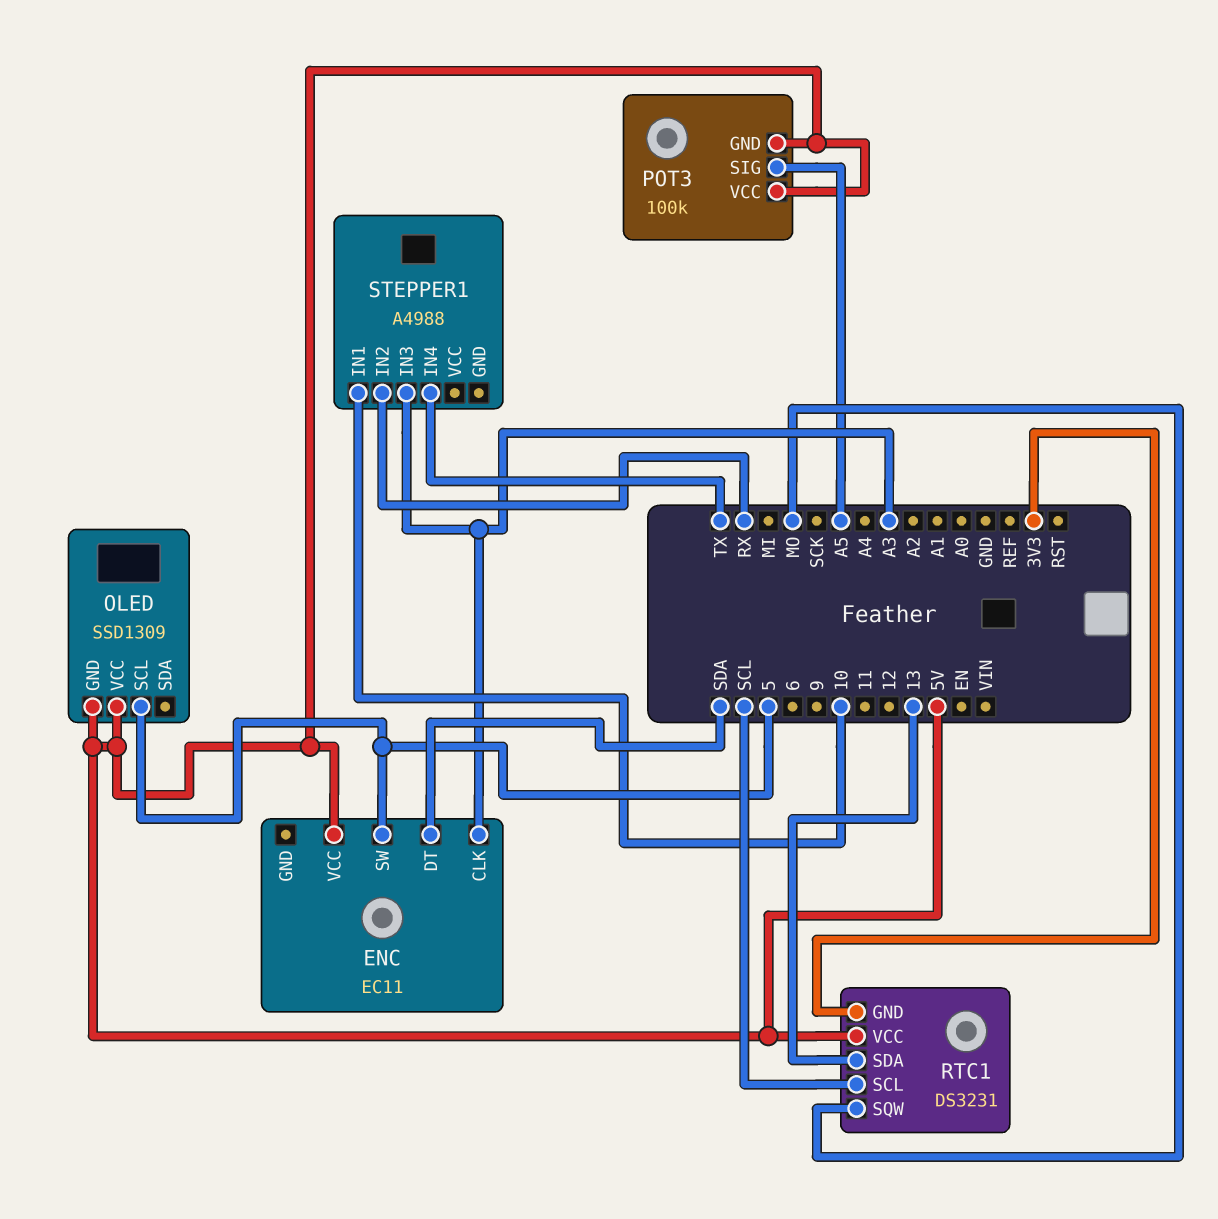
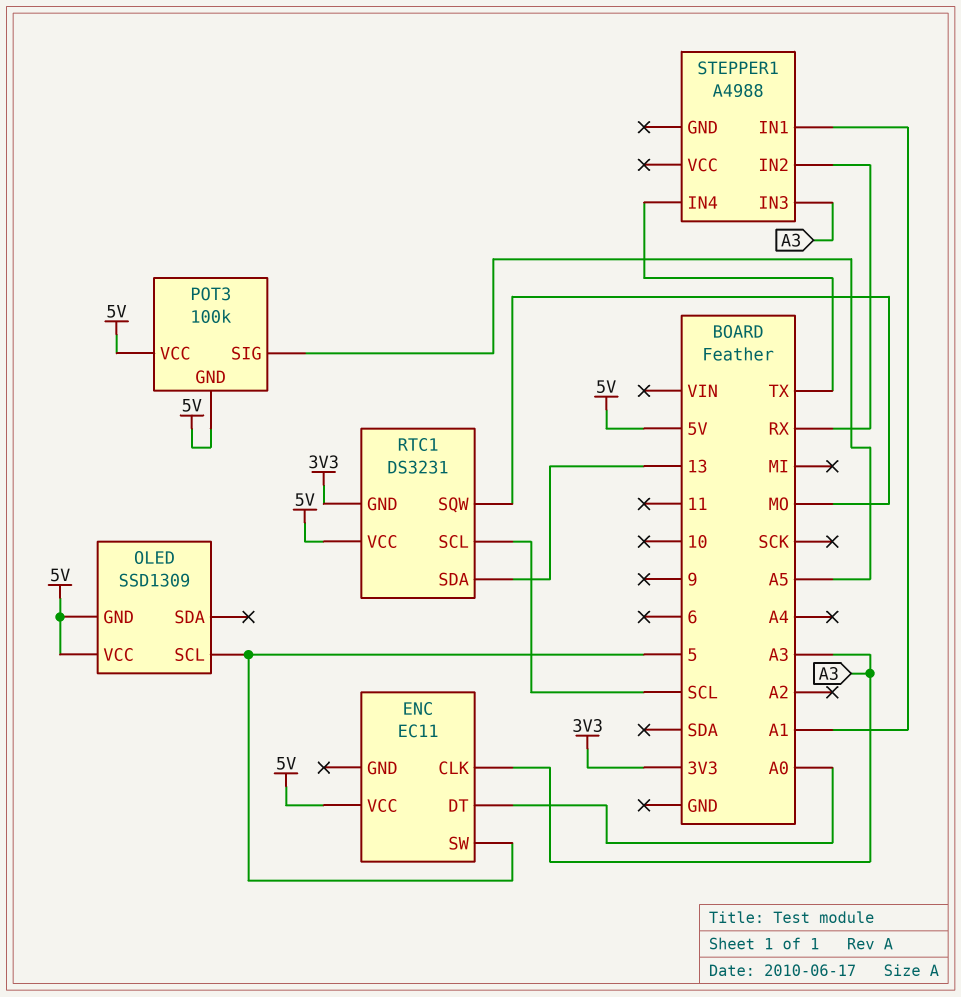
ENC pin DT: SDA -> A0
STEPPER1 pin IN1: 10 -> A1

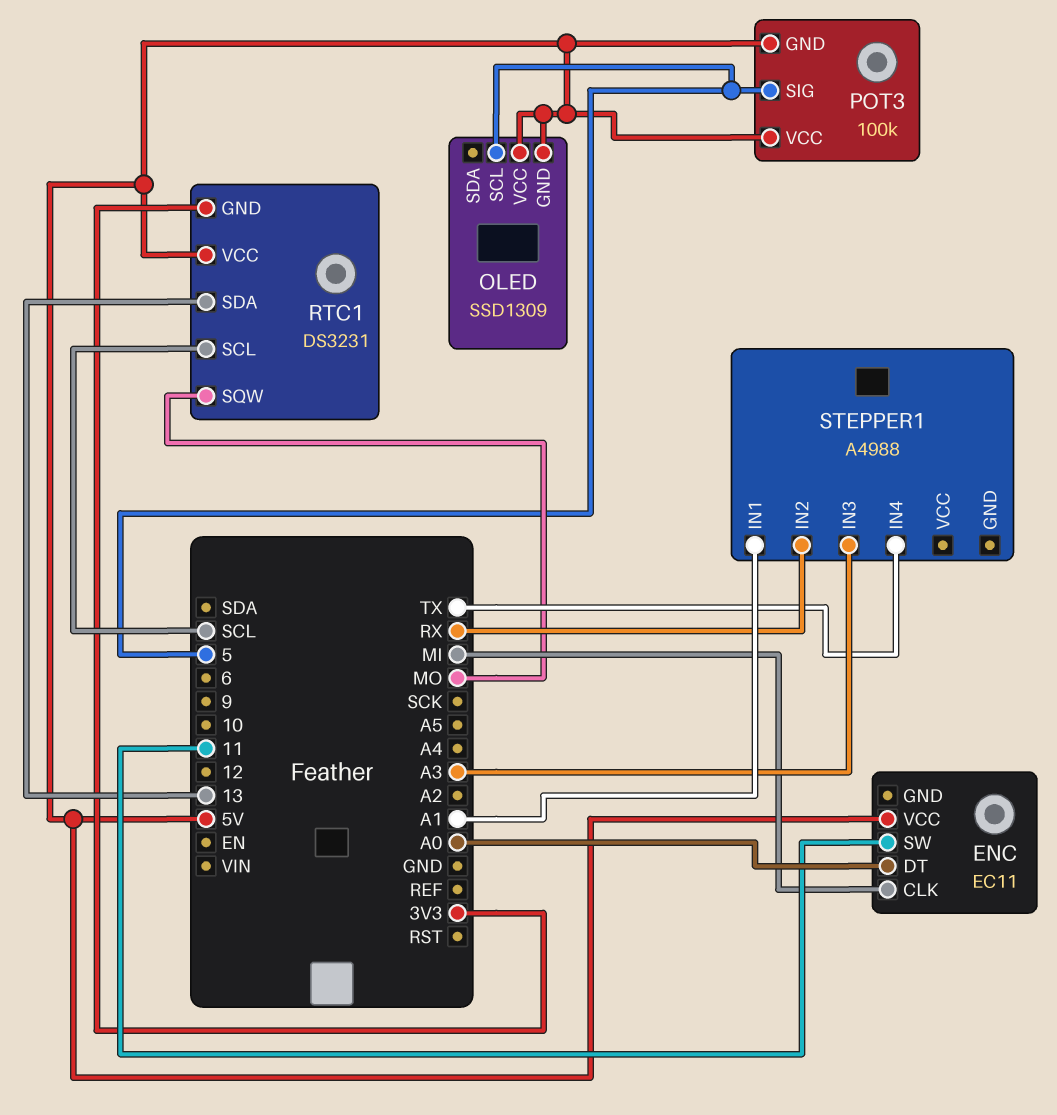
ENC pin CLK: A3 -> MI
ENC pin SW: 5 -> 11
POT3 pin SIG: A5 -> 5

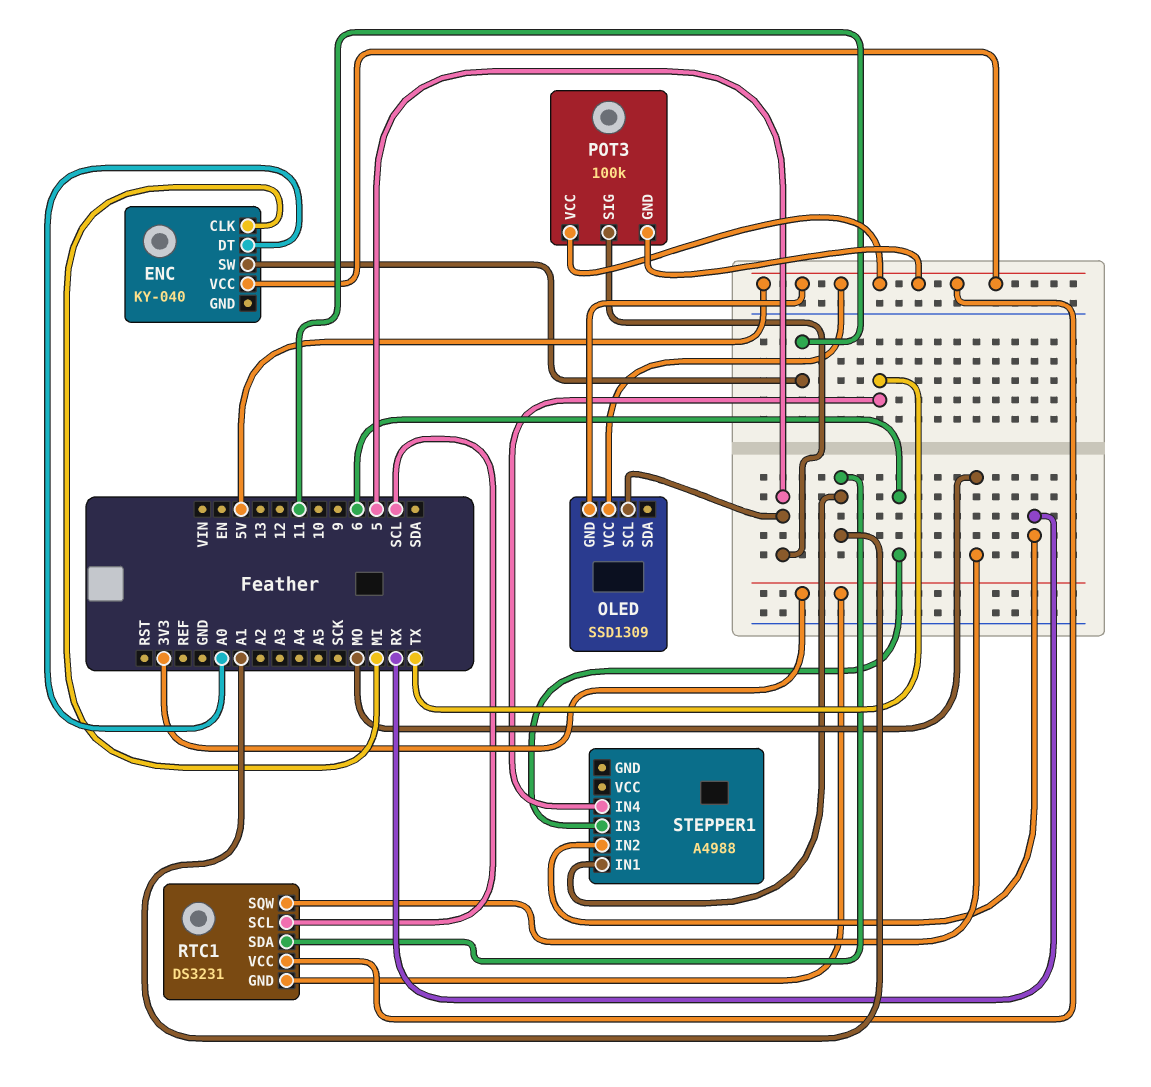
ENC: EC11 -> KY-040
RTC1 pin SDA: 13 -> A1
STEPPER1 pin IN3: A3 -> 6

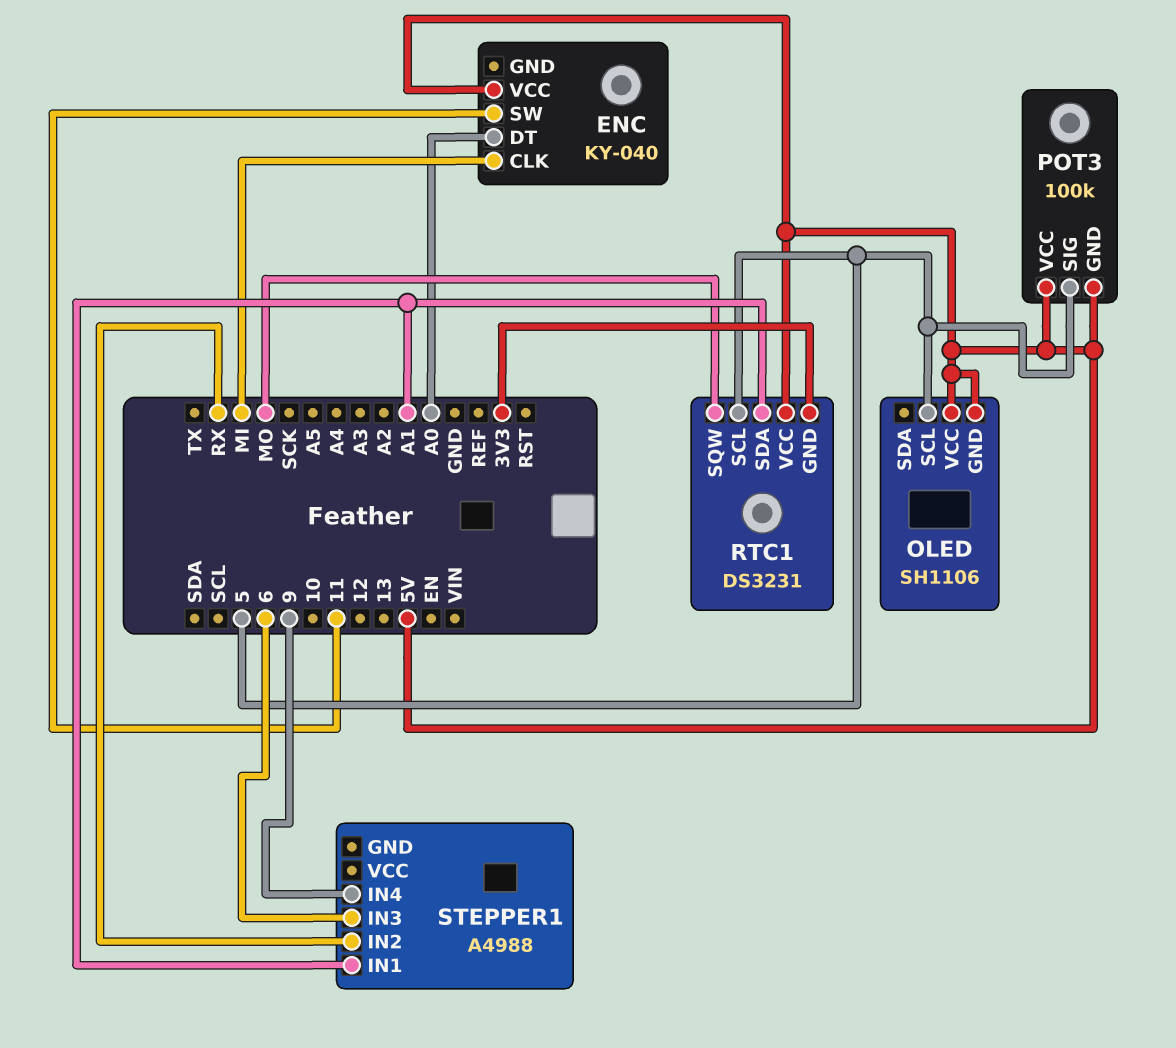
OLED: SSD1309 -> SH1106
RTC1 pin SCL: SCL -> 5
STEPPER1 pin IN4: TX -> 9

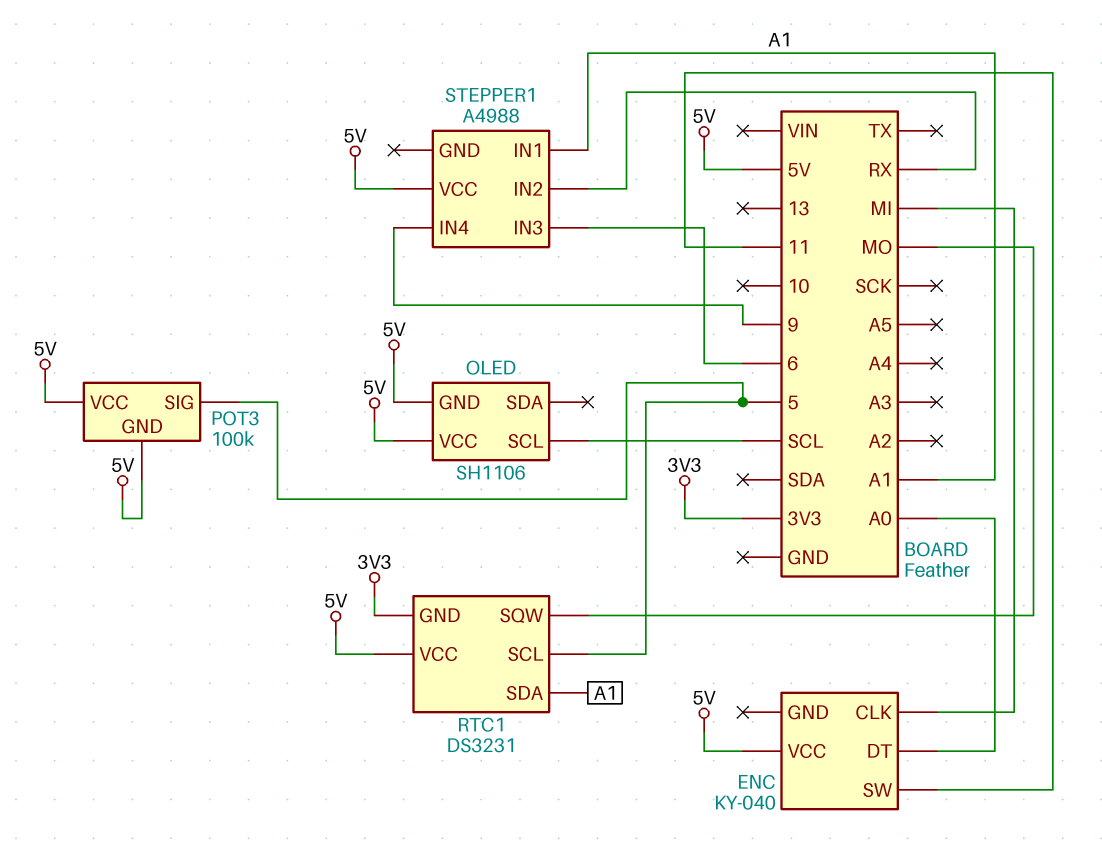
OLED pin SCL: 5 -> SCL
STEPPER1 pin VCC: none -> 5V

